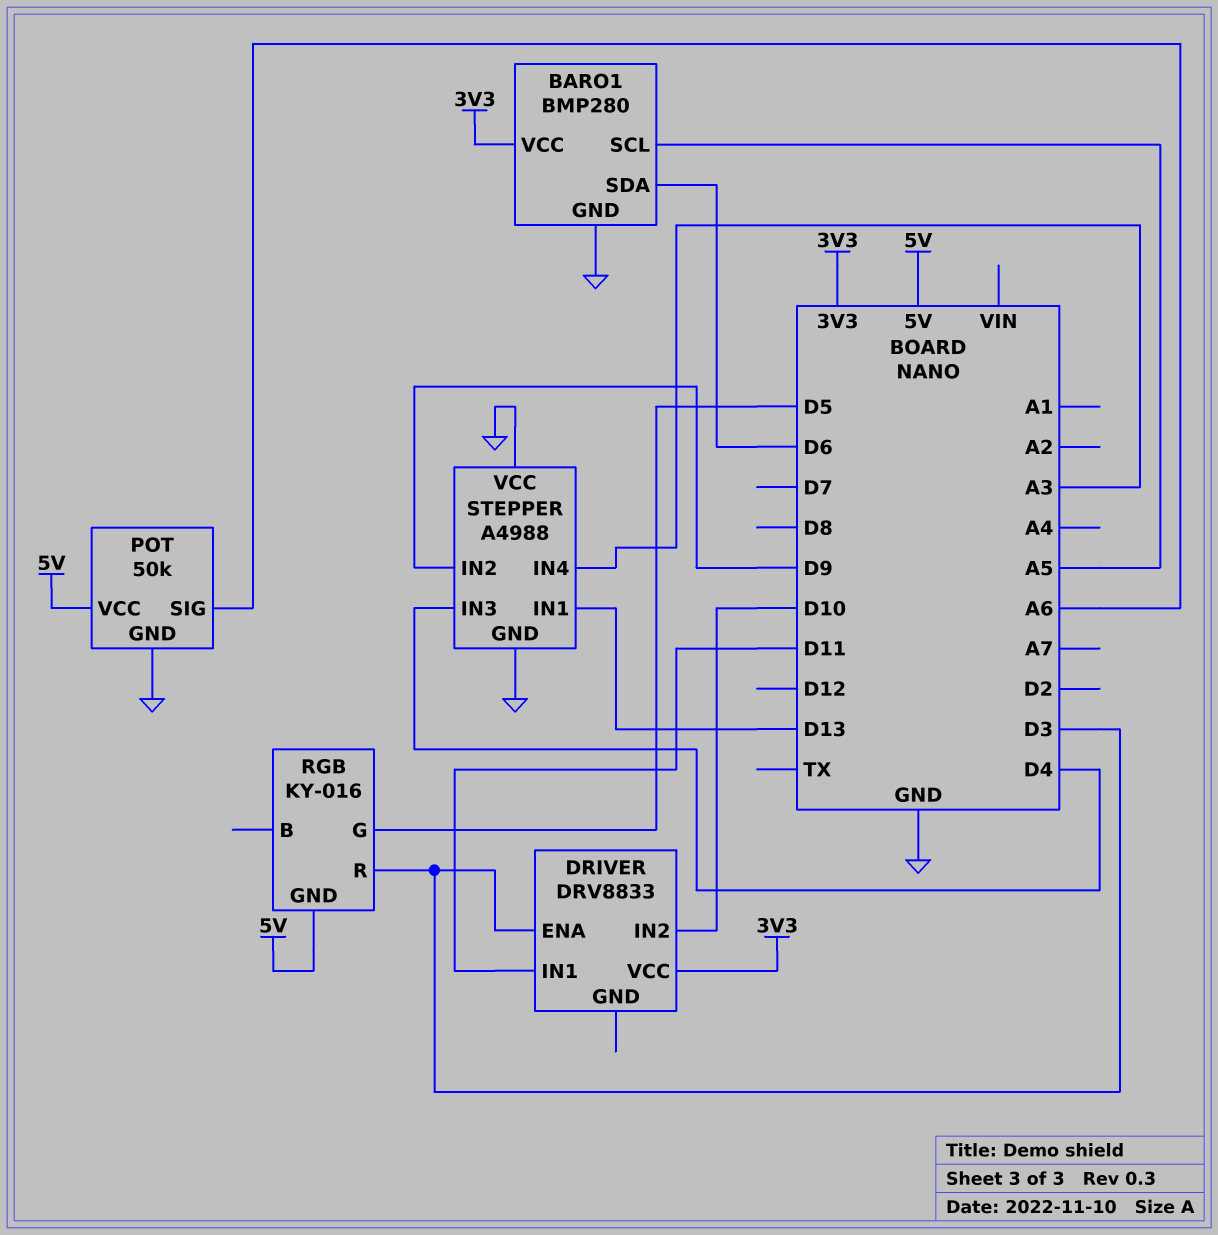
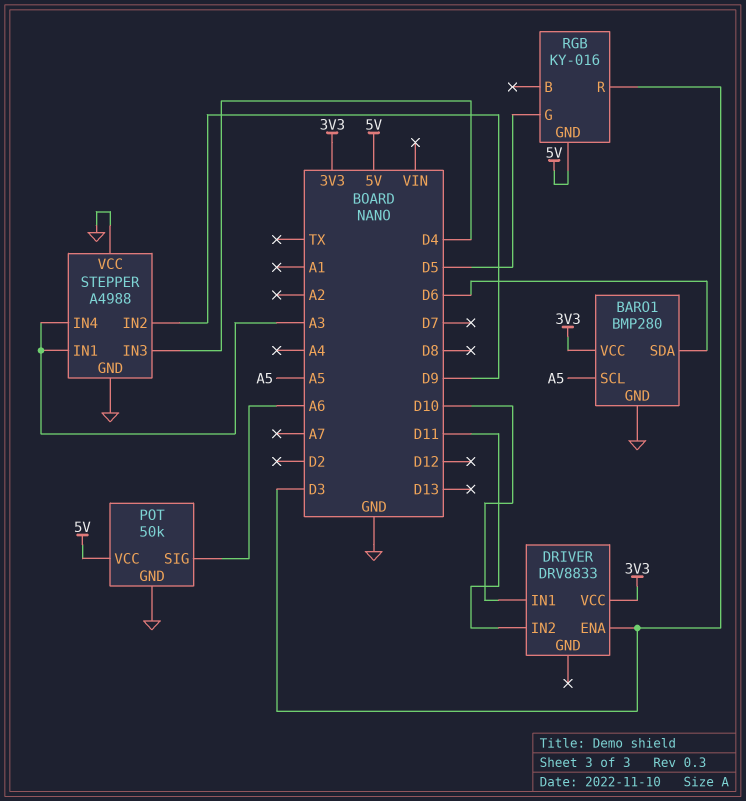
DRIVER pin IN1: D11 -> D10
DRIVER pin IN2: D10 -> D11
STEPPER pin IN1: D13 -> A3

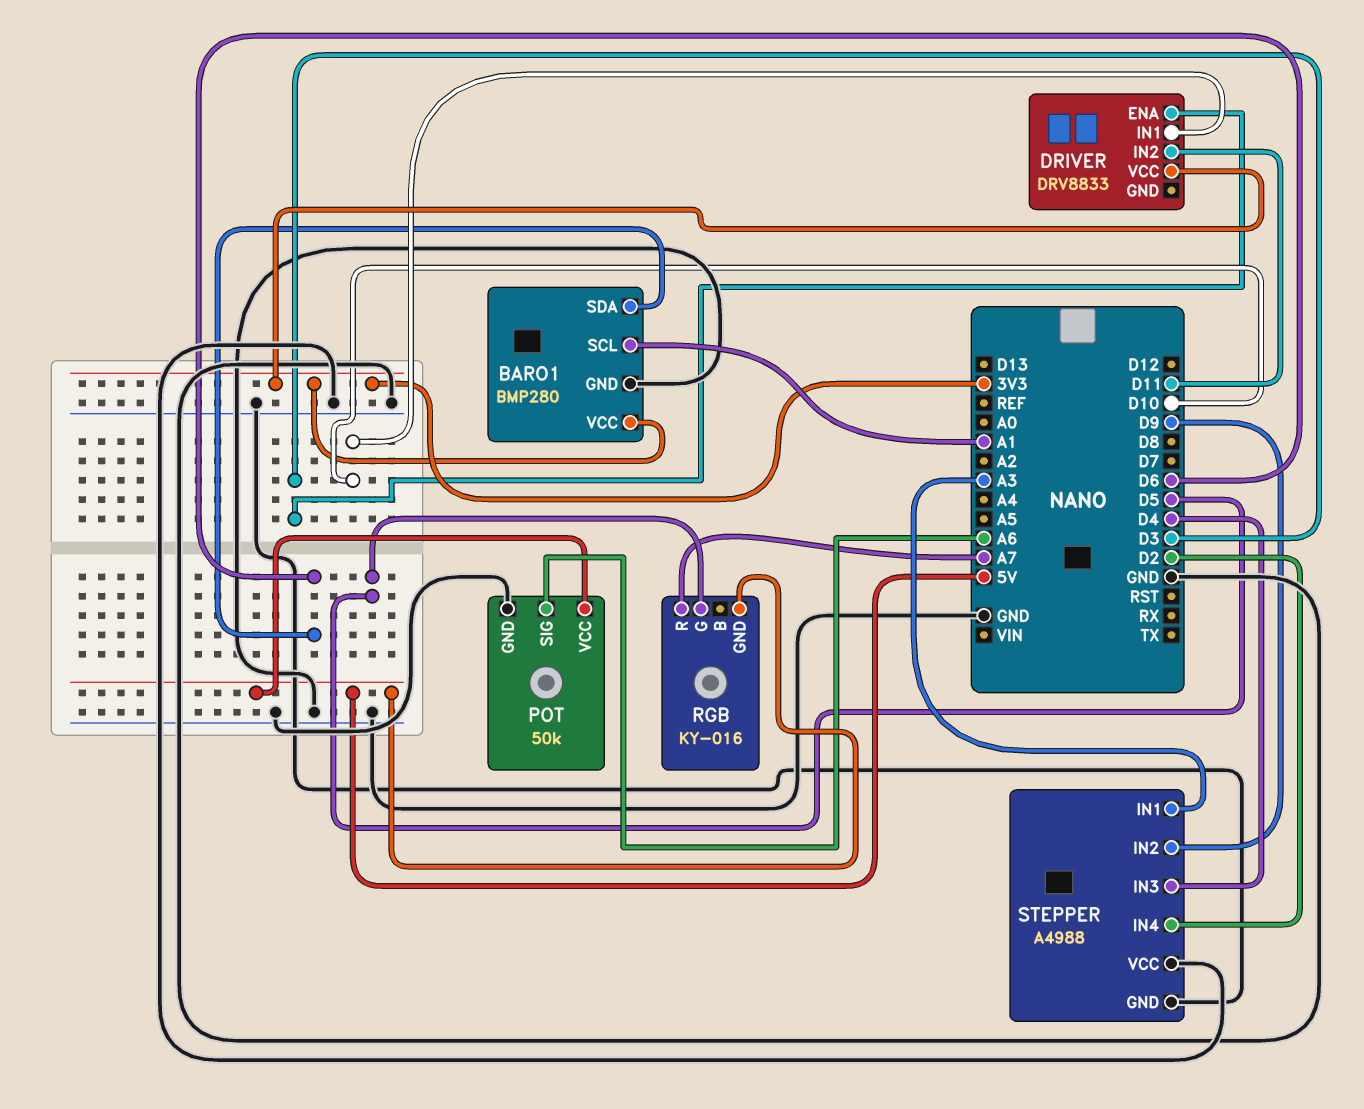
BARO1 pin SCL: A5 -> A1
RGB pin R: D3 -> A7
STEPPER pin IN4: A3 -> D2

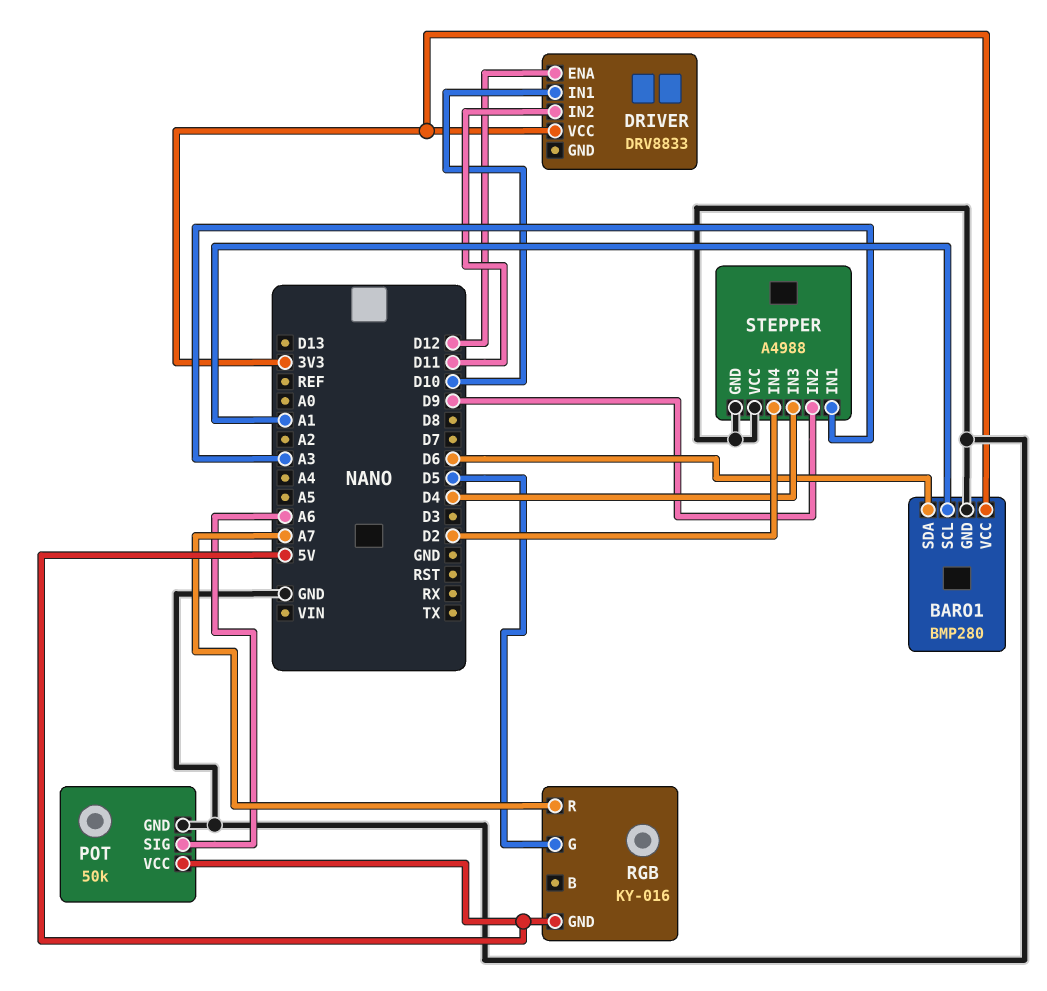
DRIVER pin ENA: D3 -> D12

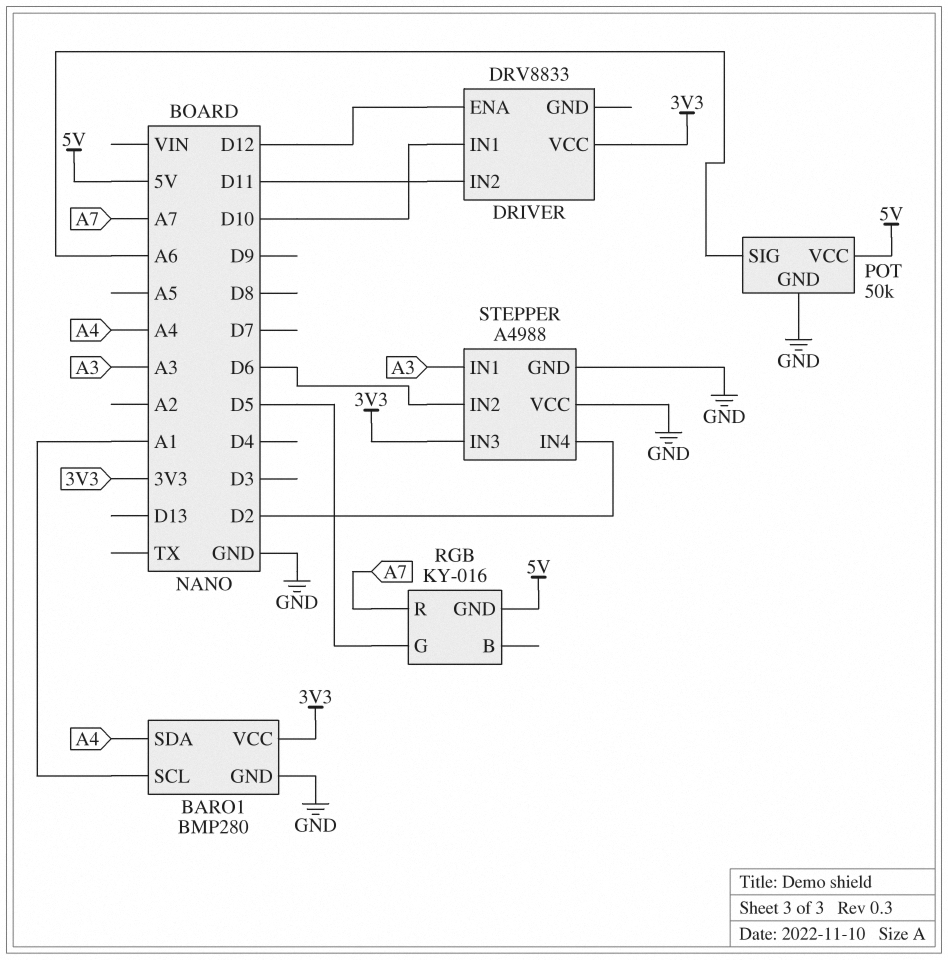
BARO1 pin SDA: D6 -> A4
STEPPER pin IN2: D9 -> D6
STEPPER pin IN3: D4 -> 3V3

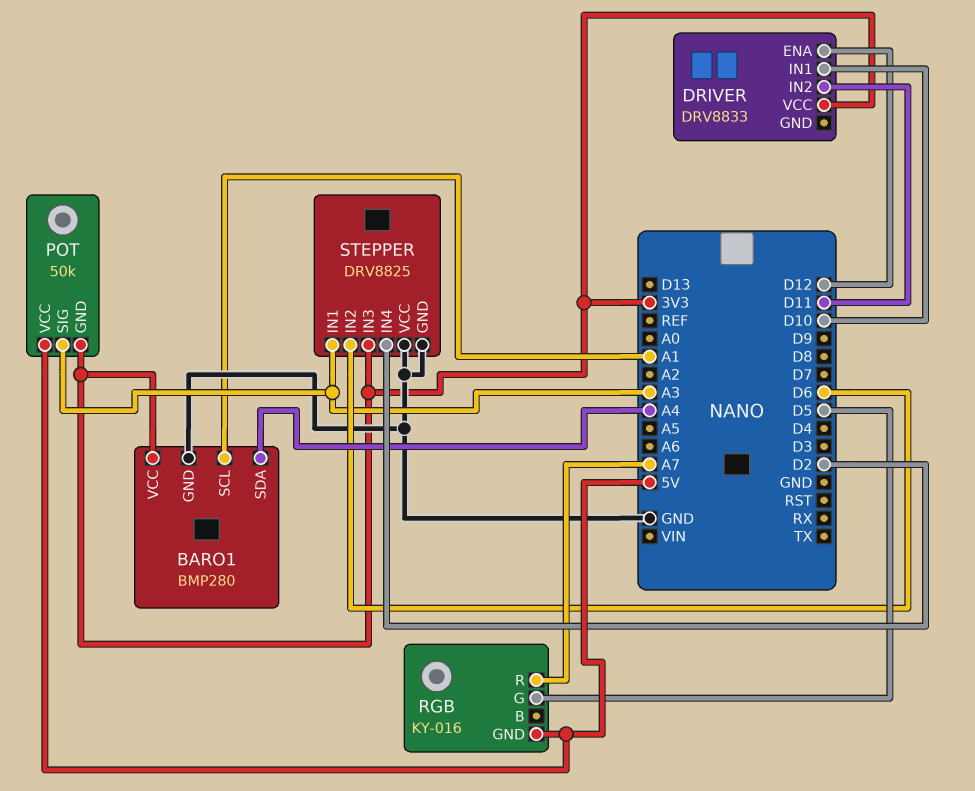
POT pin GND: GND -> 3V3
POT pin SIG: A6 -> A3
STEPPER: A4988 -> DRV8825

